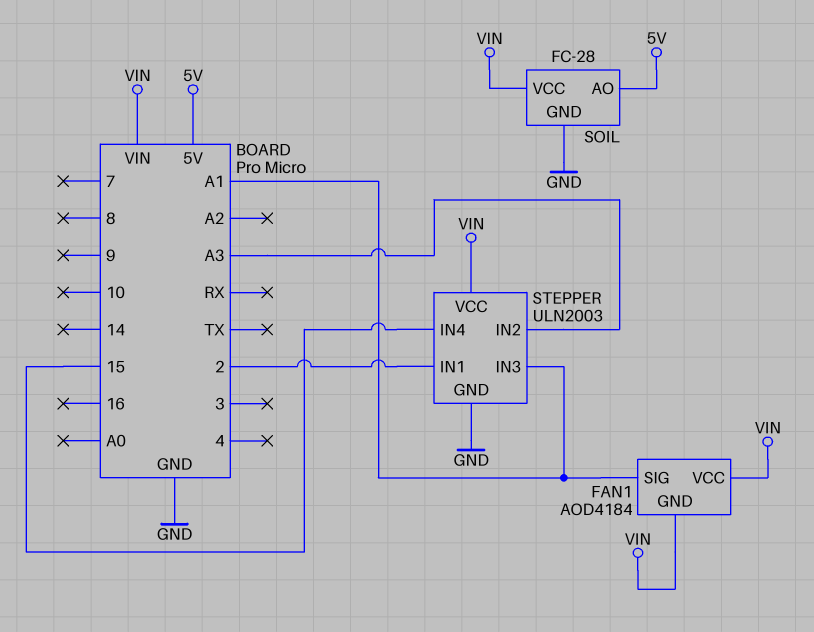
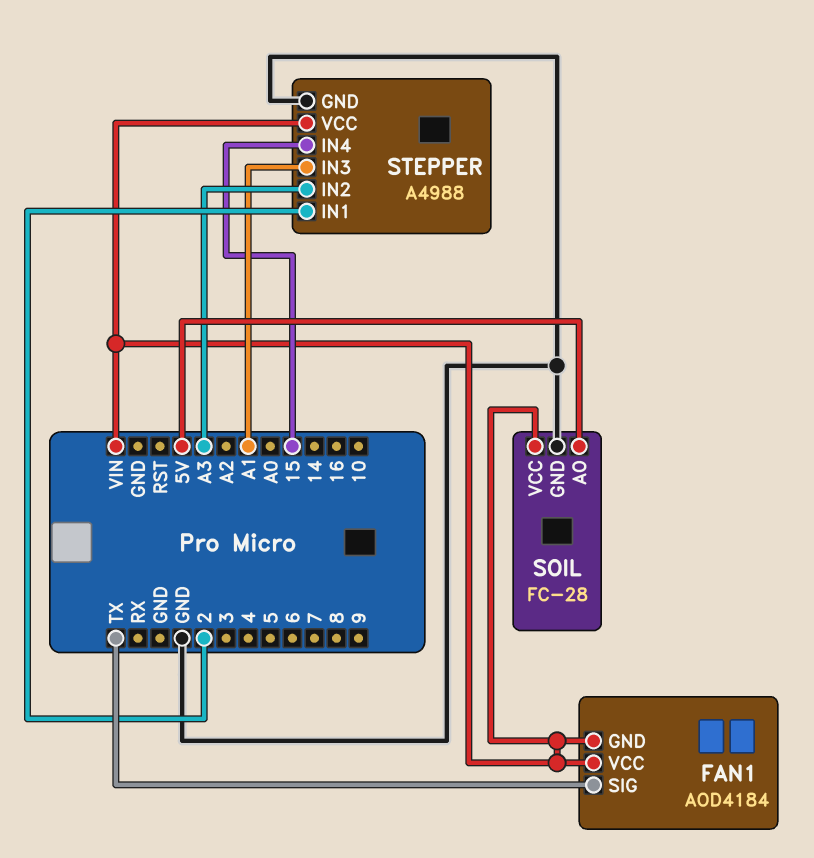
FAN1 pin SIG: A1 -> TX
STEPPER: ULN2003 -> A4988

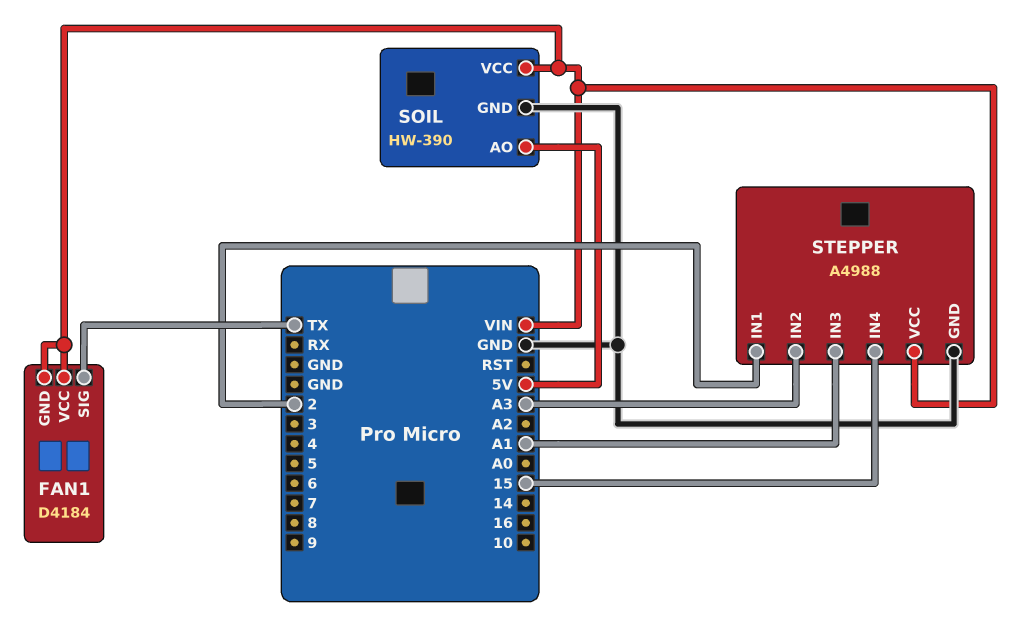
FAN1: AOD4184 -> D4184
SOIL: FC-28 -> HW-390

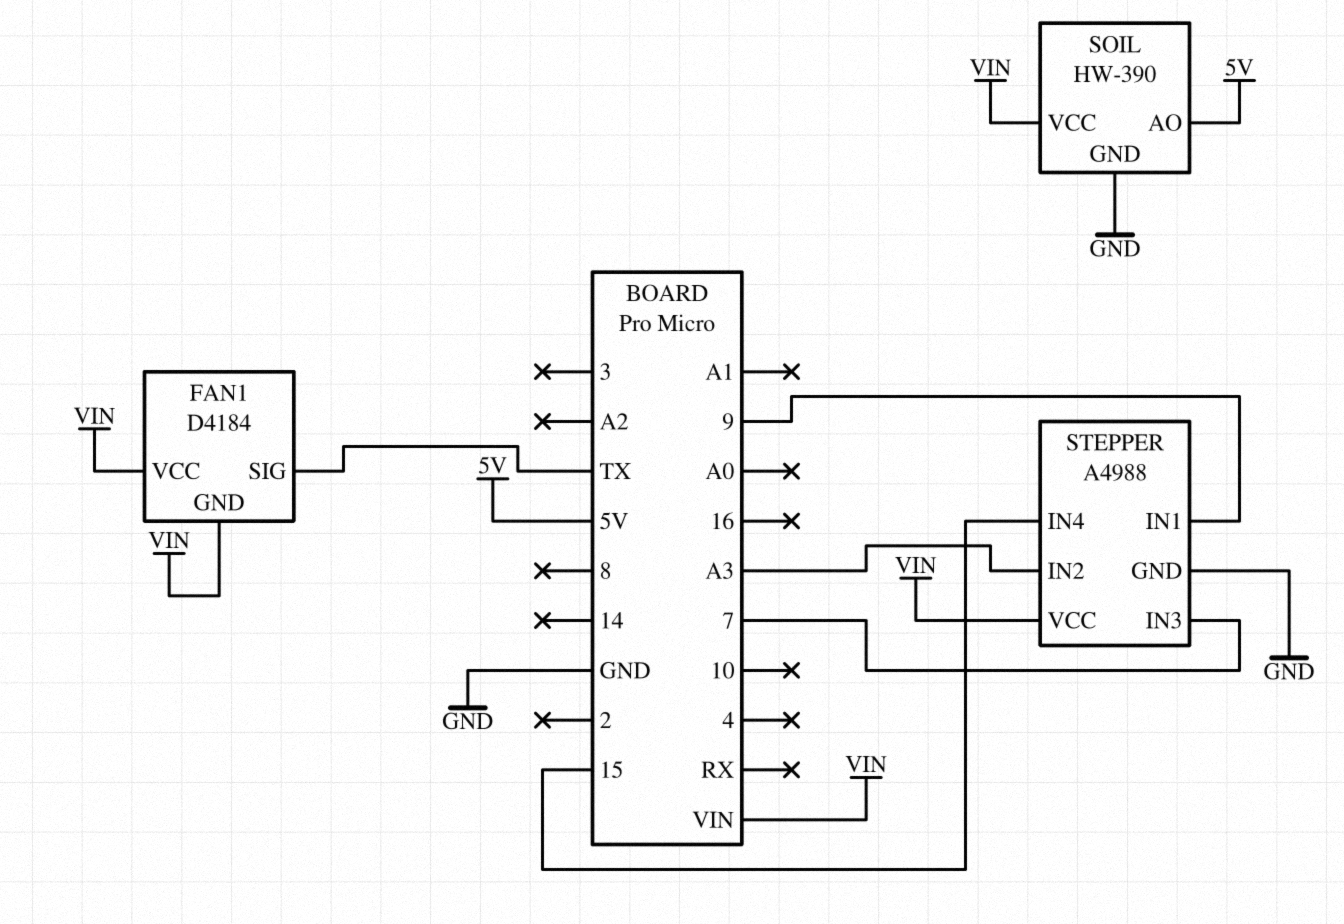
STEPPER pin IN1: 2 -> 9
STEPPER pin IN3: A1 -> 7

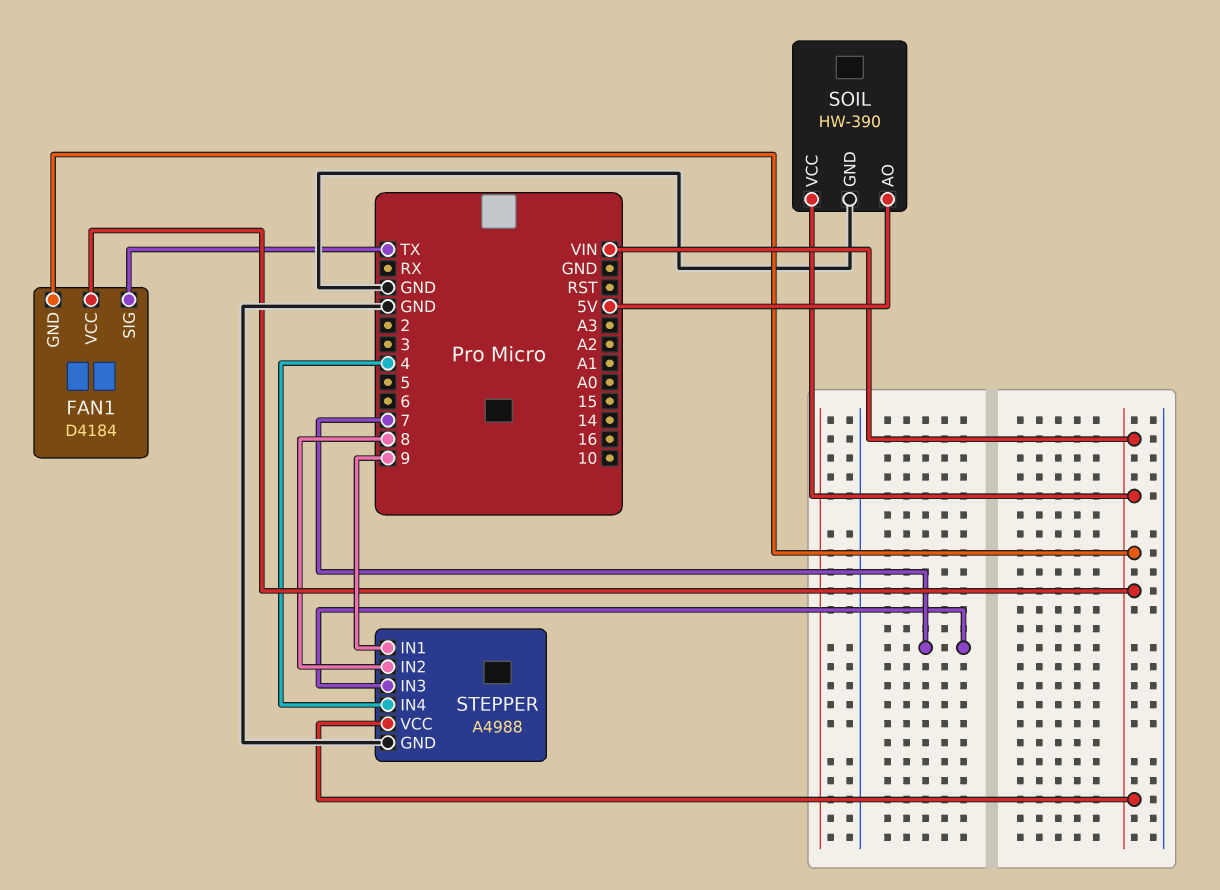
STEPPER pin IN2: A3 -> 8
STEPPER pin IN4: 15 -> 4

